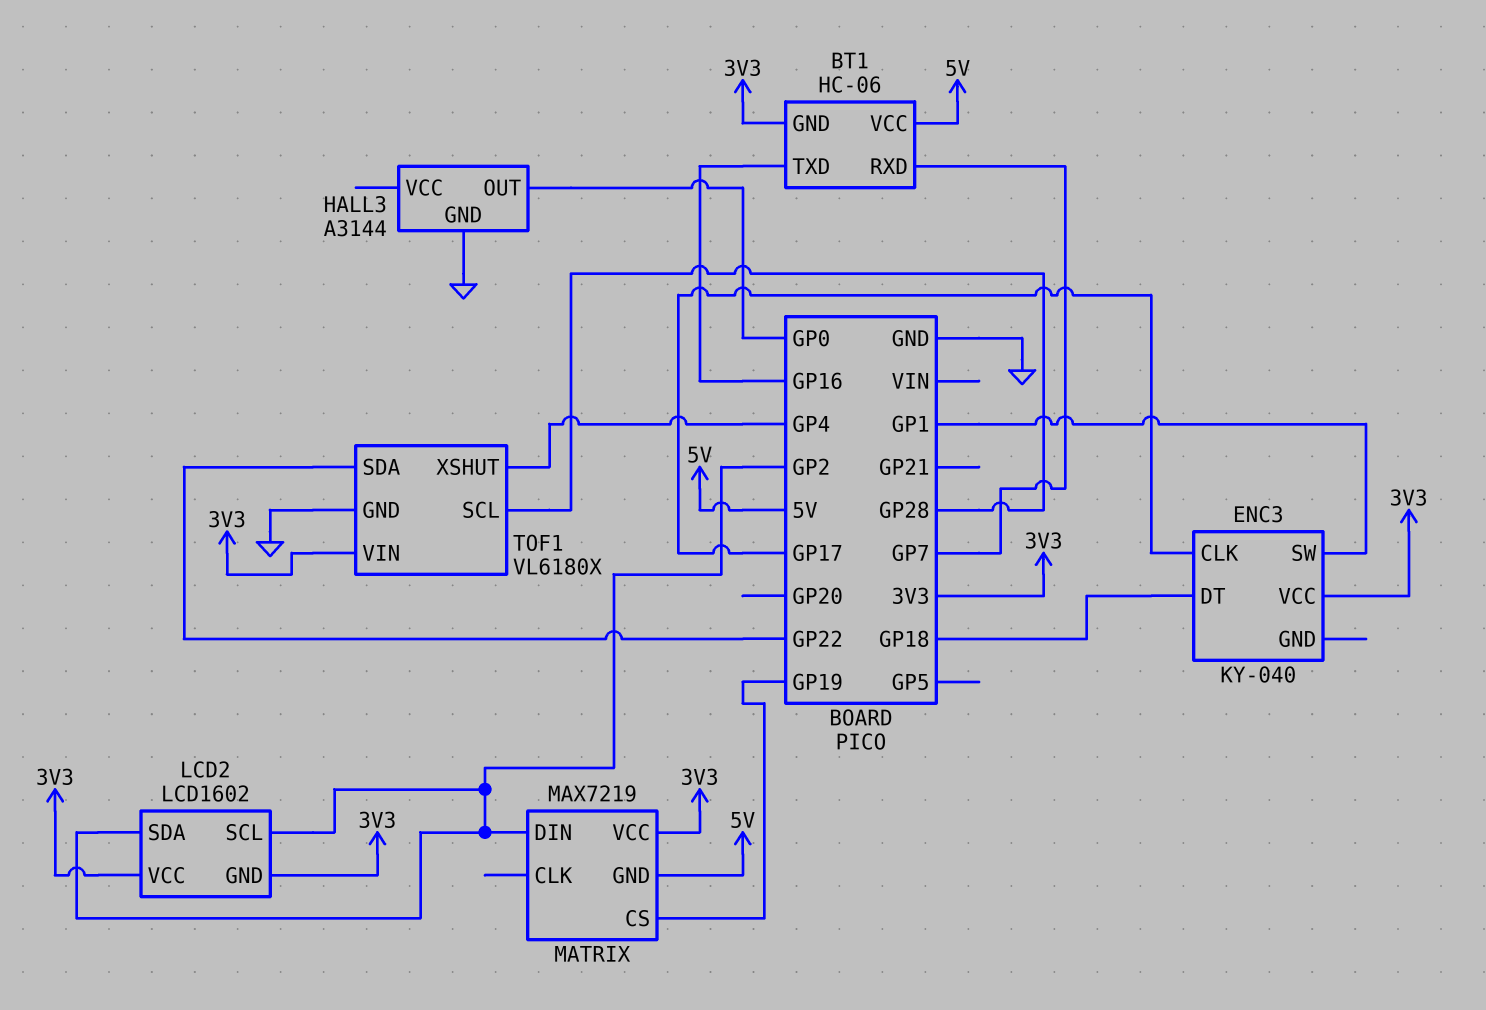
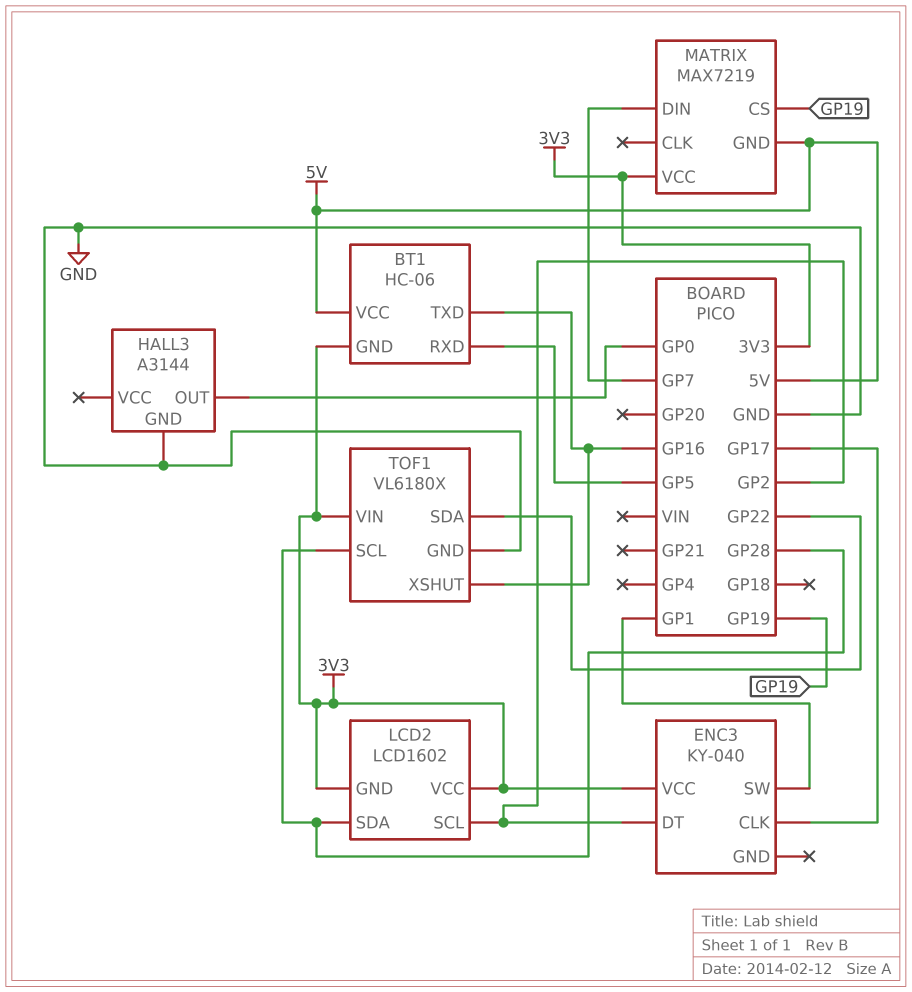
BT1 pin RXD: GP7 -> GP5
ENC3 pin DT: GP18 -> GP2
LCD2 pin SDA: GP2 -> GP28
MATRIX pin DIN: GP2 -> GP7
TOF1 pin XSHUT: GP4 -> GP16

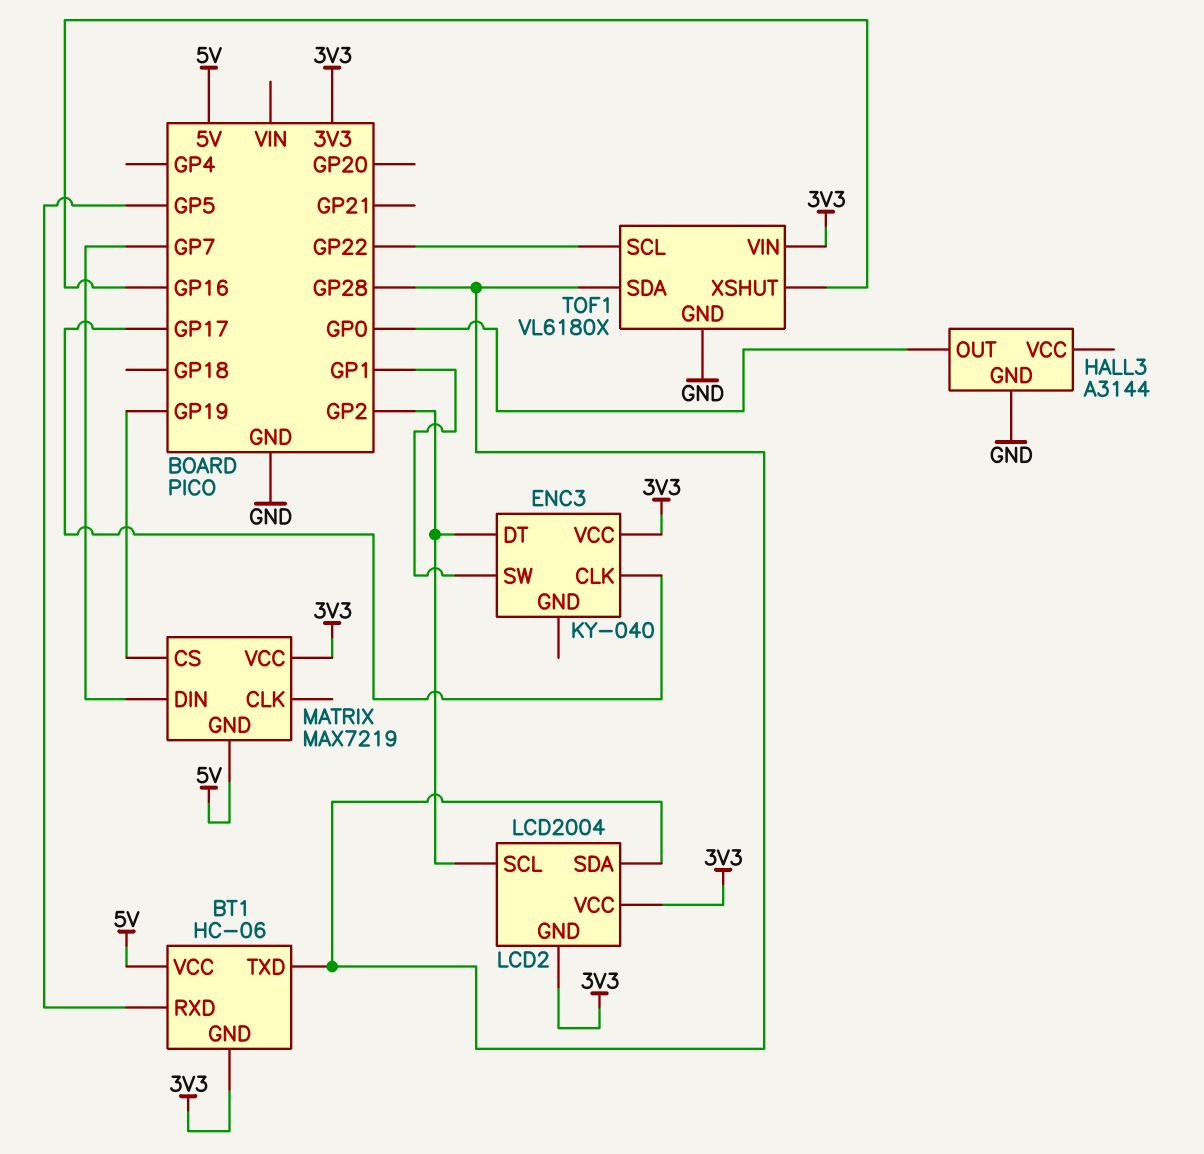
BT1 pin TXD: GP16 -> GP28
LCD2: LCD1602 -> LCD2004
TOF1 pin SCL: GP28 -> GP22
TOF1 pin SDA: GP22 -> GP28

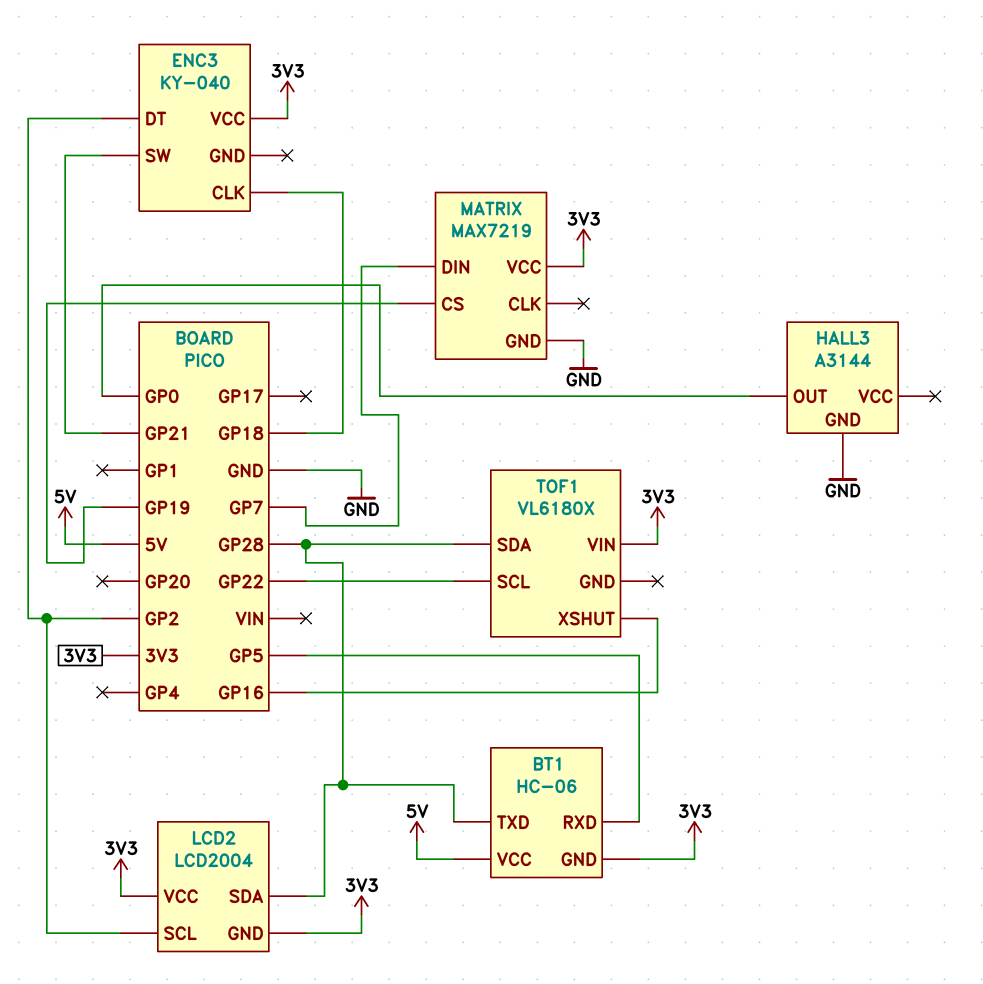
ENC3 pin CLK: GP17 -> GP18
ENC3 pin SW: GP1 -> GP21
MATRIX pin GND: 5V -> GND
TOF1 pin GND: GND -> none

